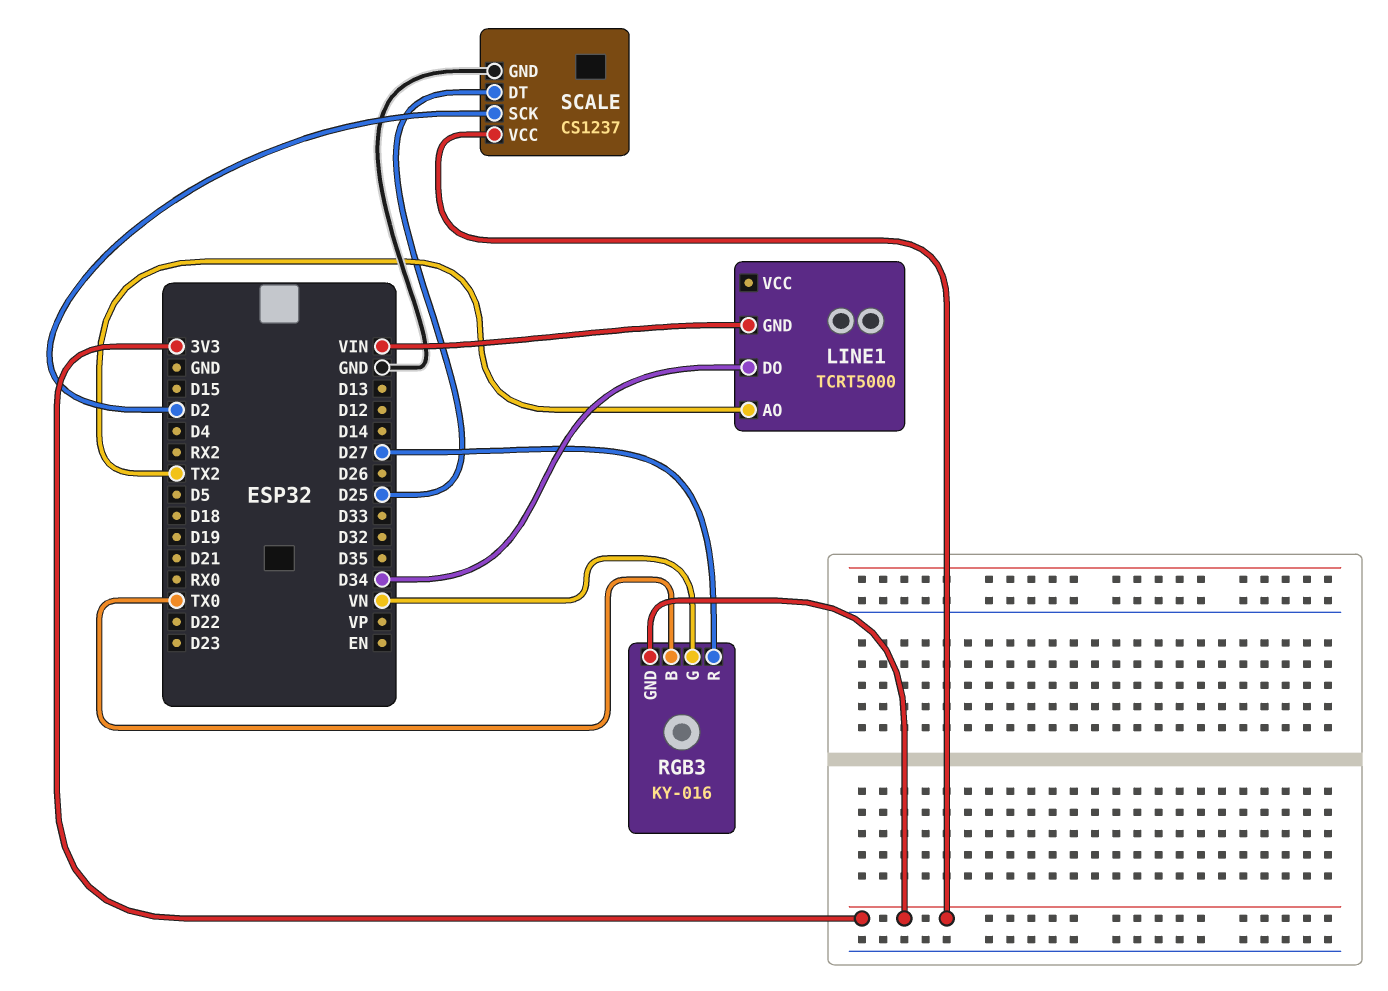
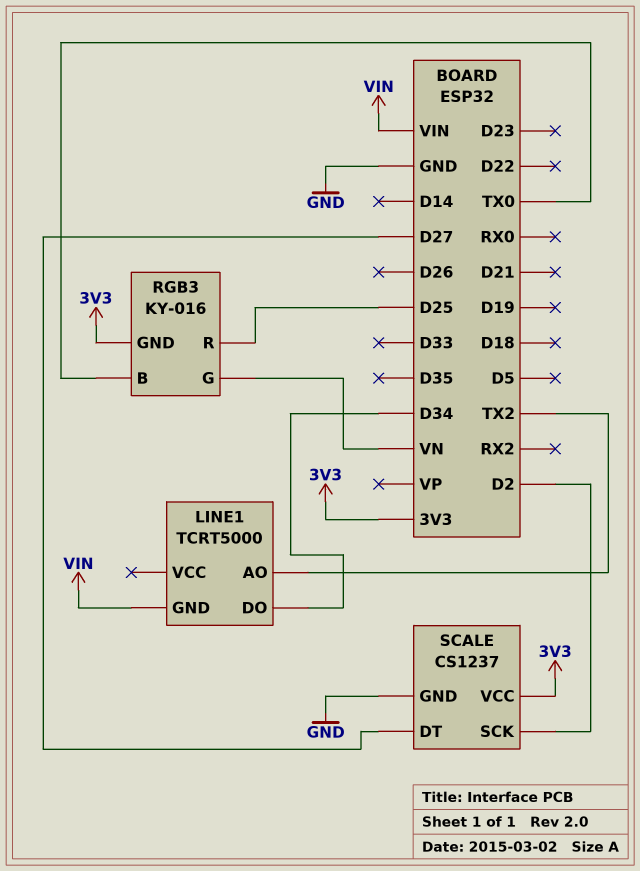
RGB3 pin R: D27 -> D25
SCALE pin DT: D25 -> D27

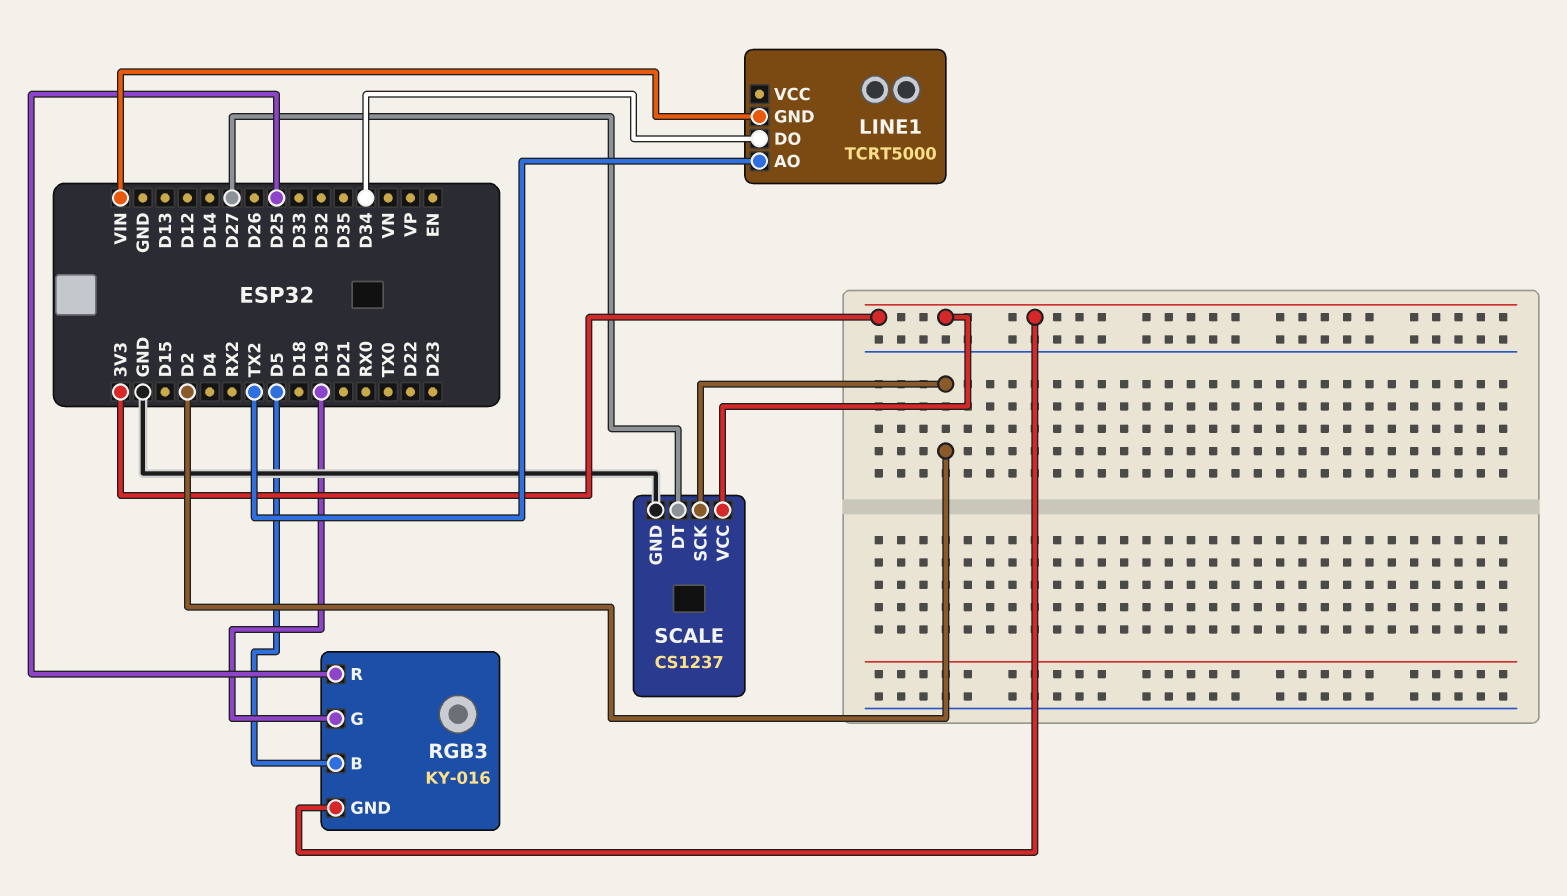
RGB3 pin B: TX0 -> D5
RGB3 pin G: VN -> D19

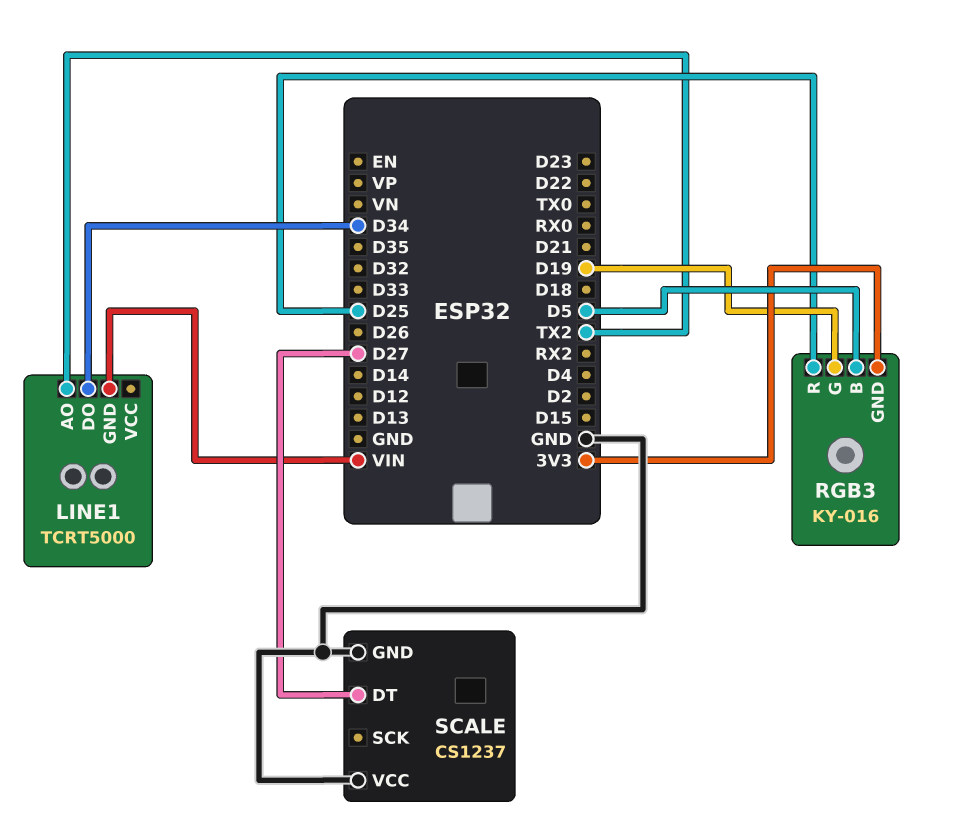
SCALE pin SCK: D2 -> none
SCALE pin VCC: 3V3 -> GND

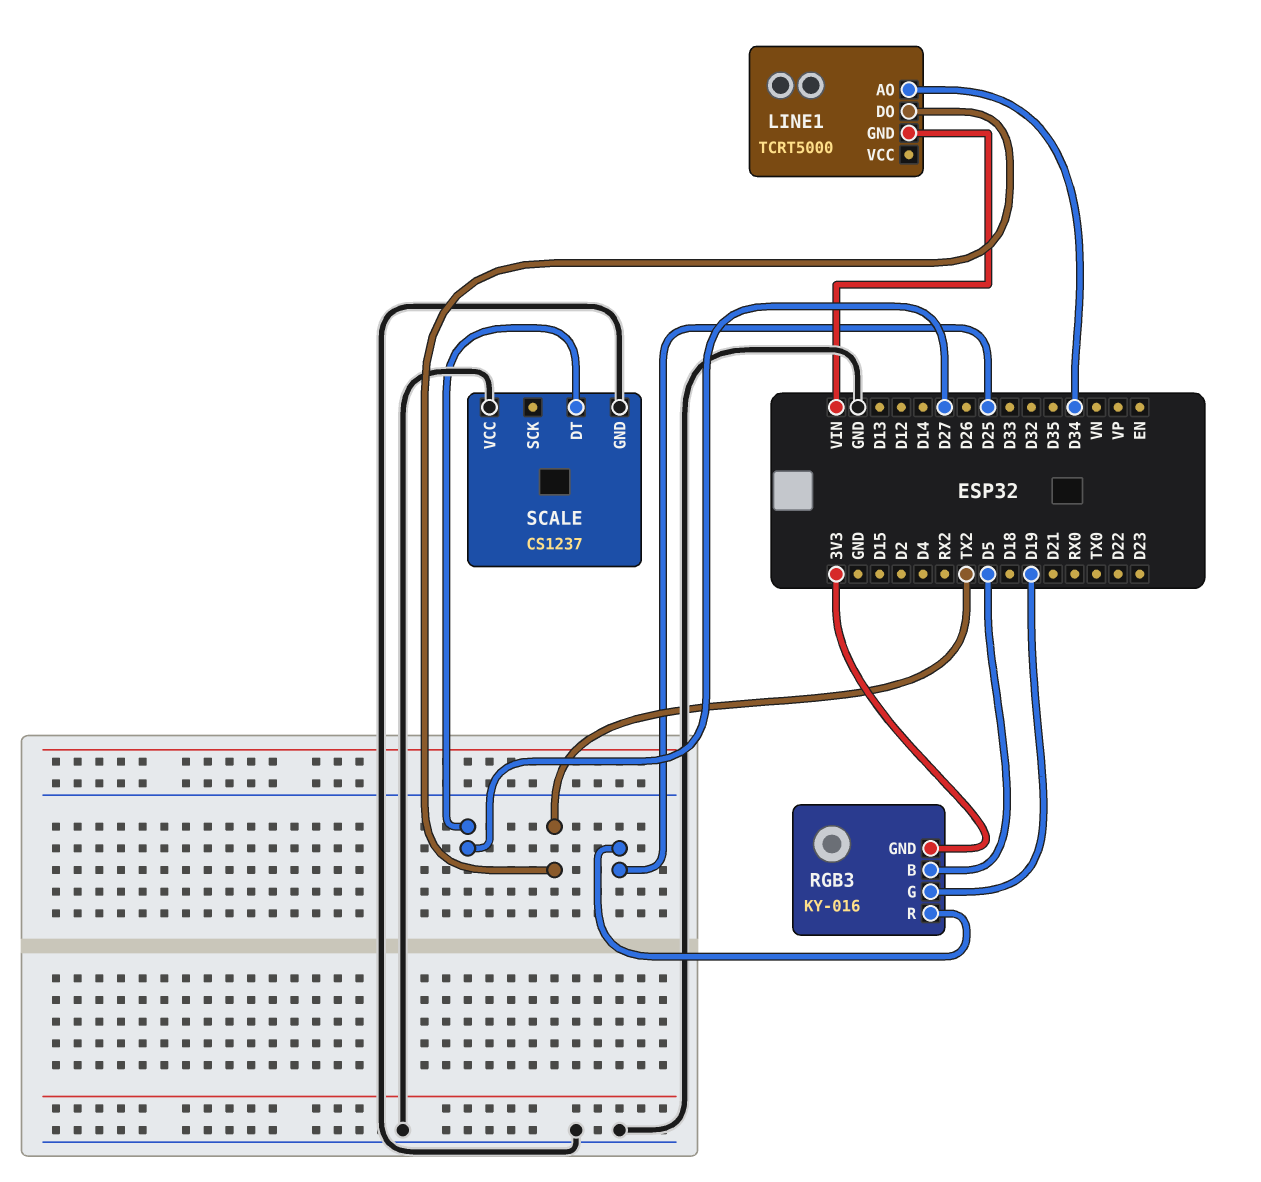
LINE1 pin AO: TX2 -> D34
LINE1 pin DO: D34 -> TX2

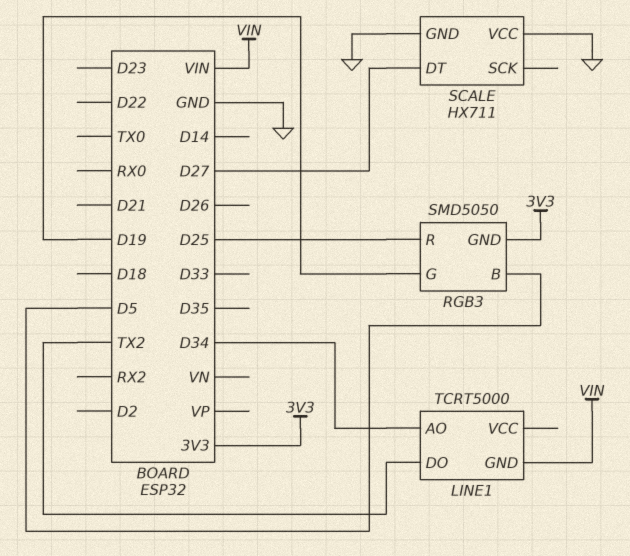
RGB3: KY-016 -> SMD5050
SCALE: CS1237 -> HX711

